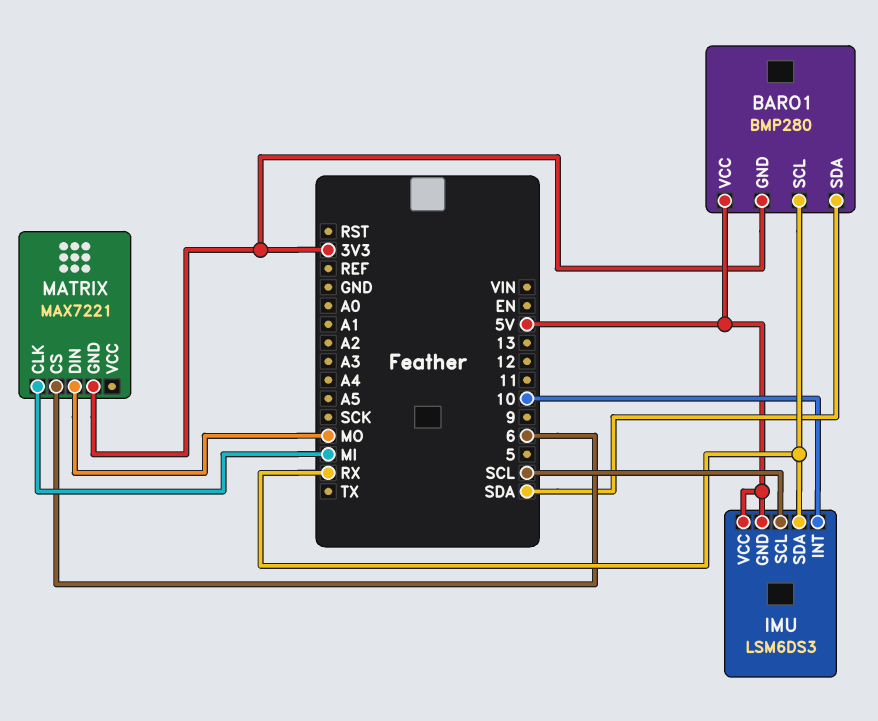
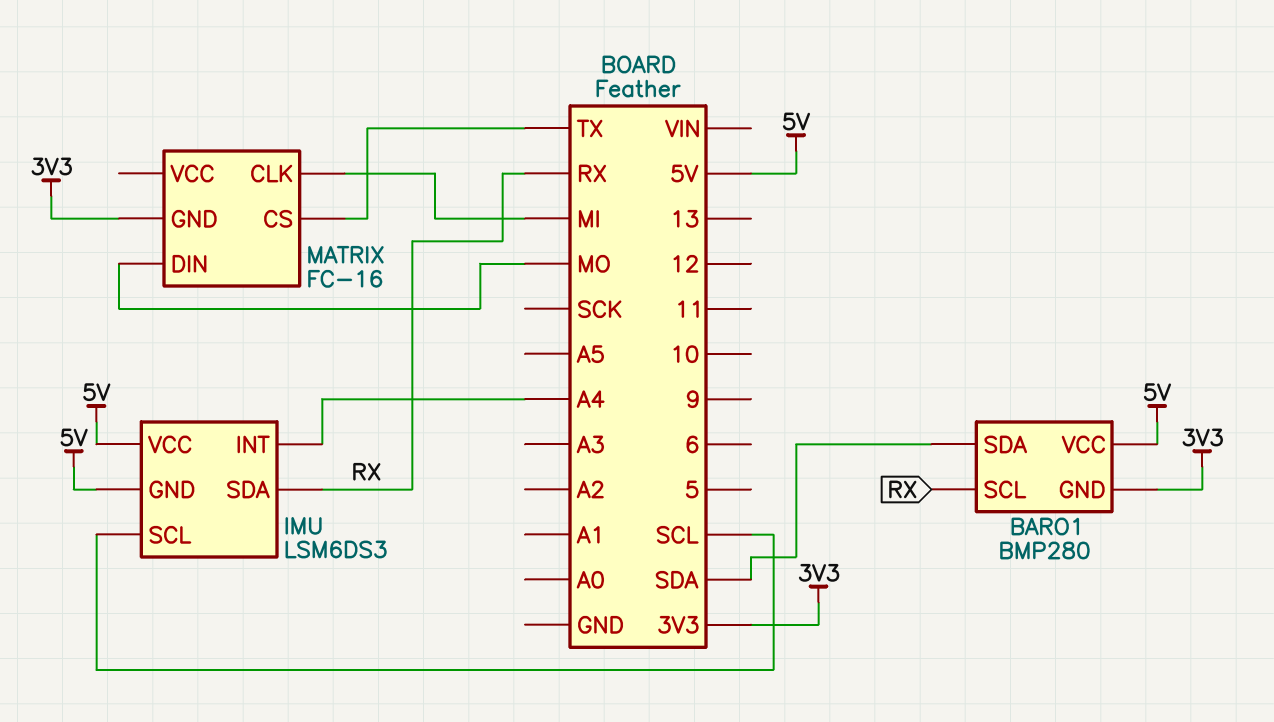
IMU pin INT: 10 -> A4
MATRIX: MAX7221 -> FC-16
MATRIX pin CS: 6 -> TX

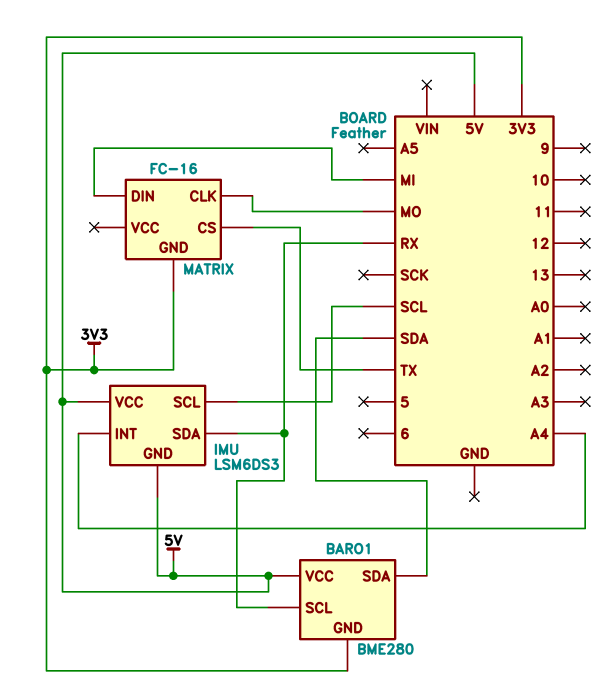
BARO1: BMP280 -> BME280
MATRIX pin CLK: MI -> MO
MATRIX pin DIN: MO -> MI

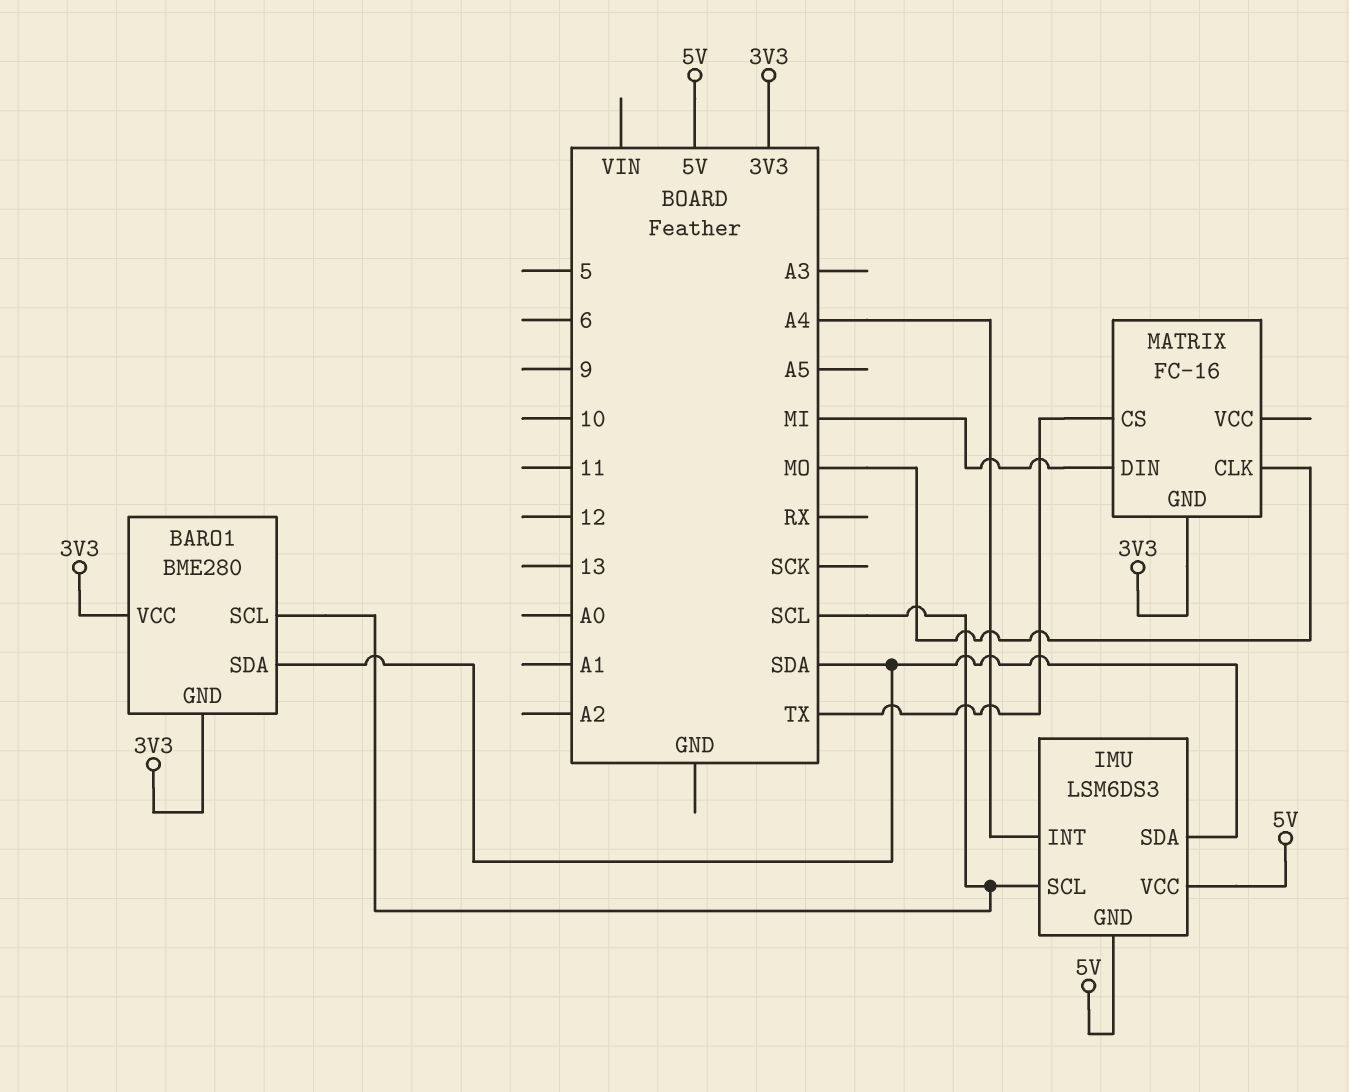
BARO1 pin SCL: RX -> SCL
BARO1 pin VCC: 5V -> 3V3
IMU pin SDA: RX -> SDA

